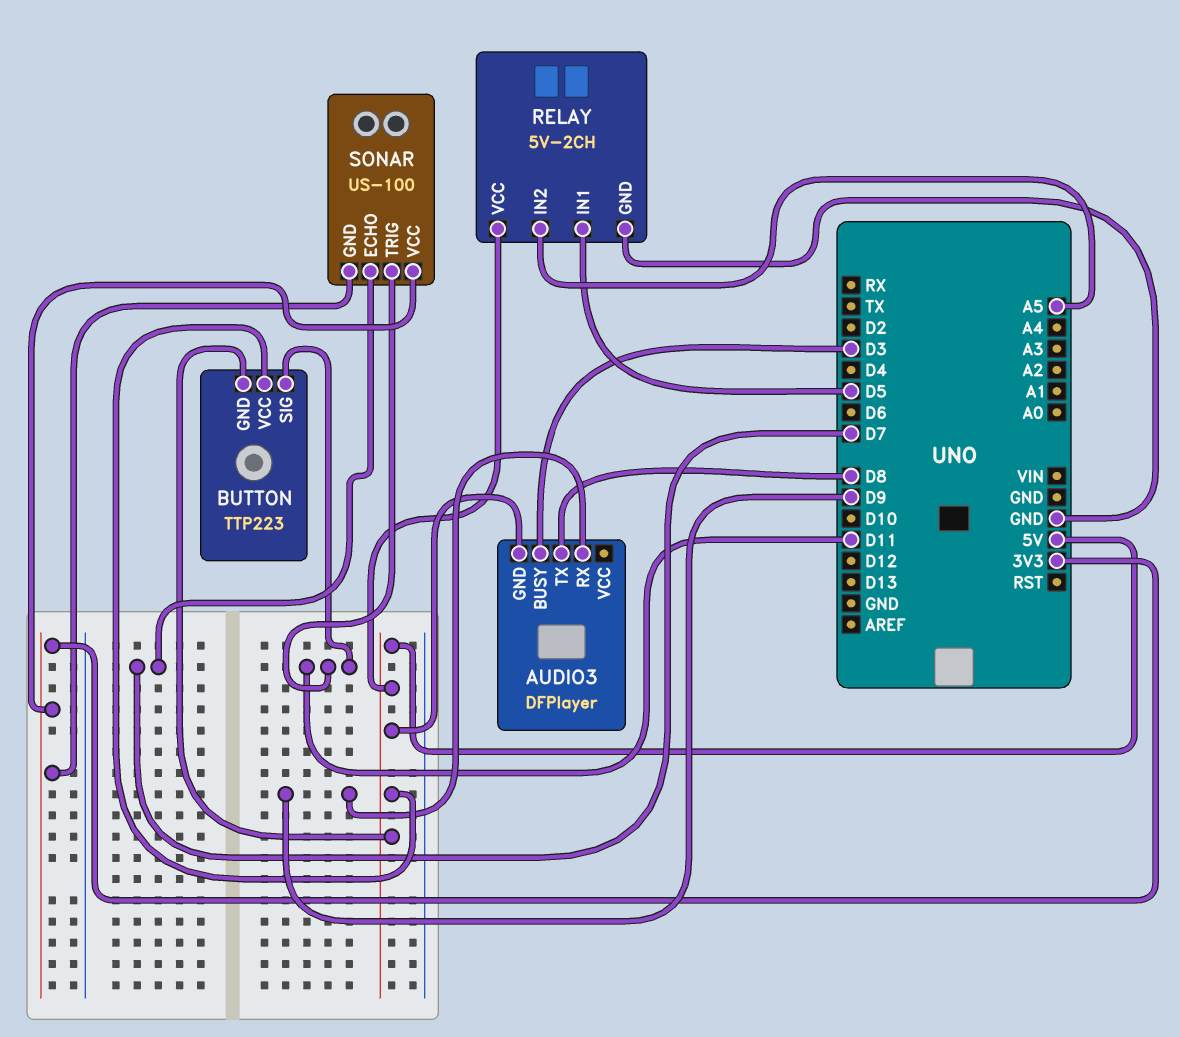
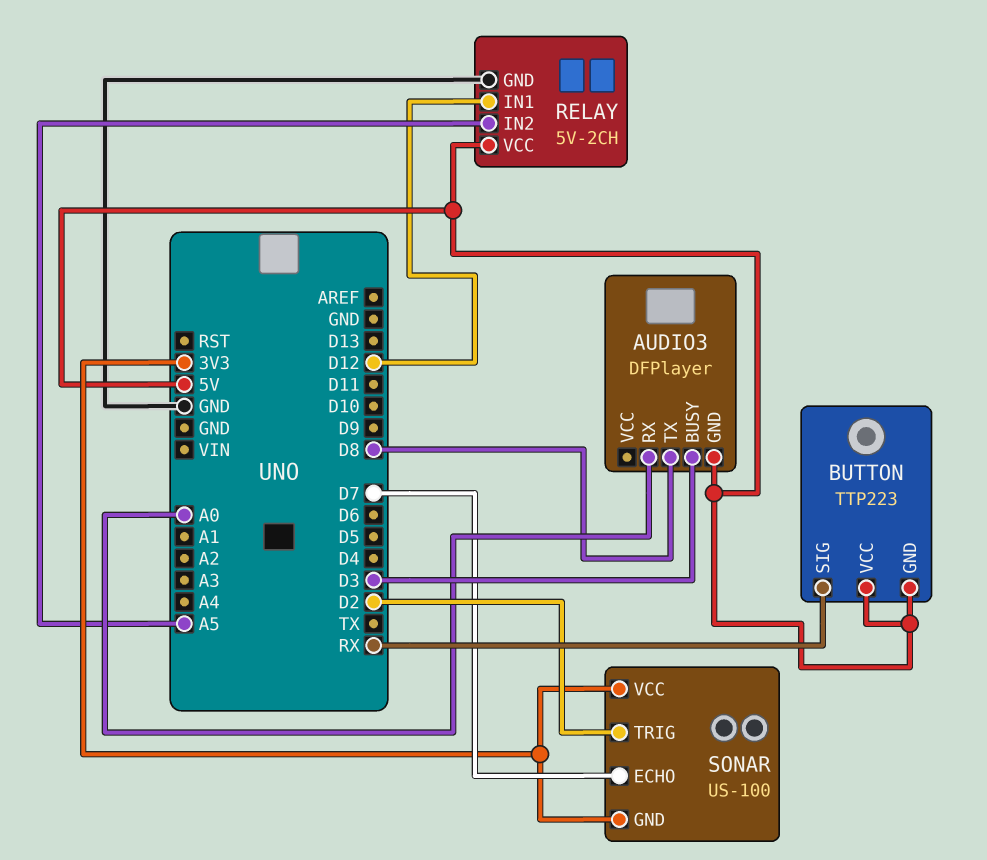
AUDIO3 pin RX: D9 -> A0
BUTTON pin SIG: D11 -> RX
RELAY pin IN1: D5 -> D12
SONAR pin TRIG: D11 -> D2

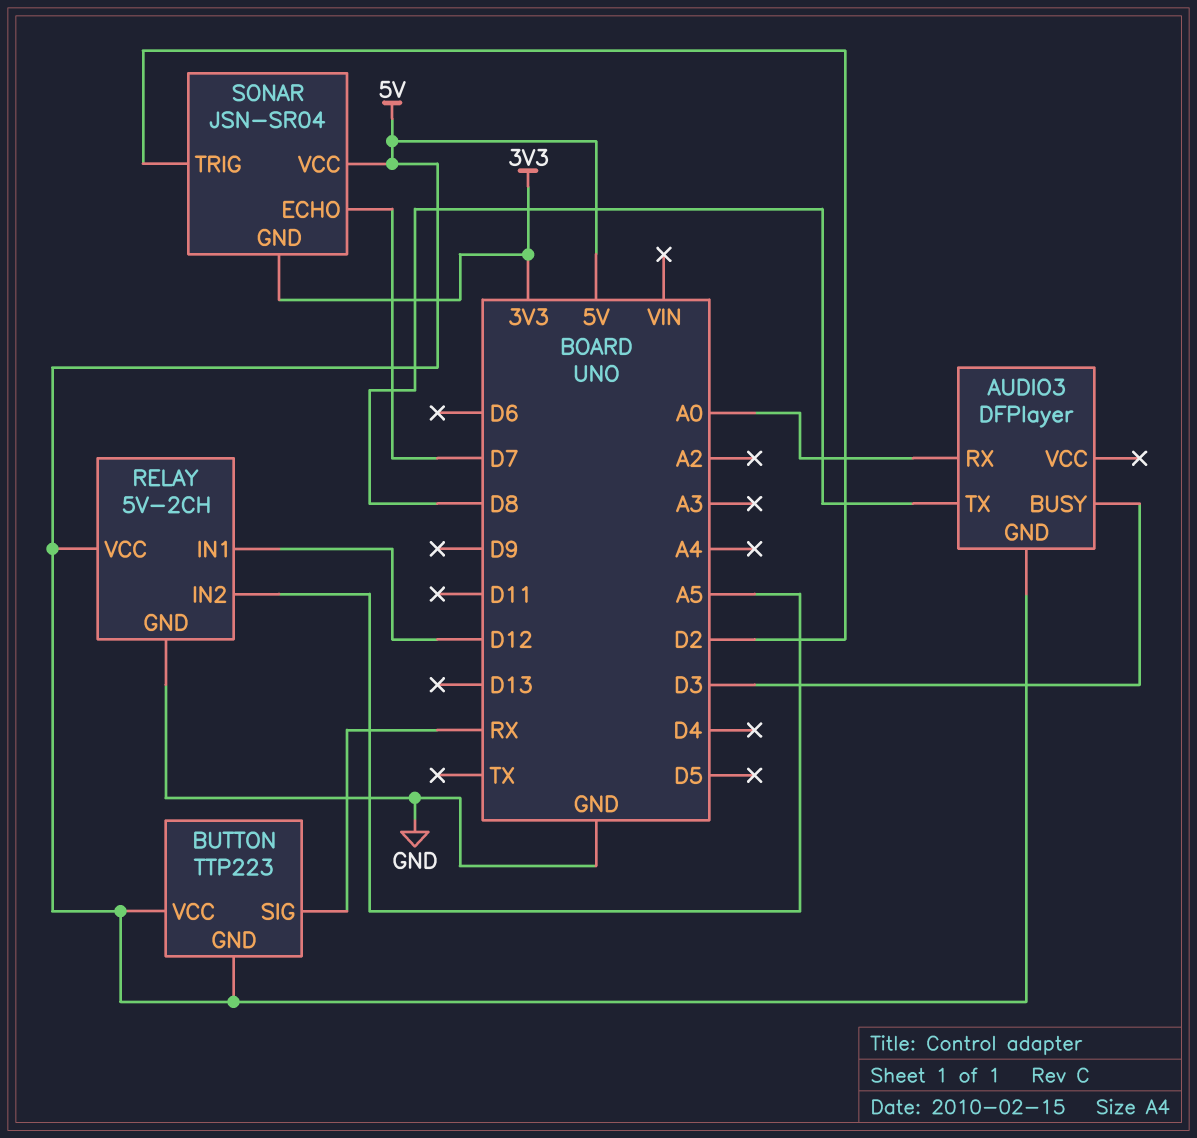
SONAR: US-100 -> JSN-SR04
SONAR pin VCC: 3V3 -> 5V

